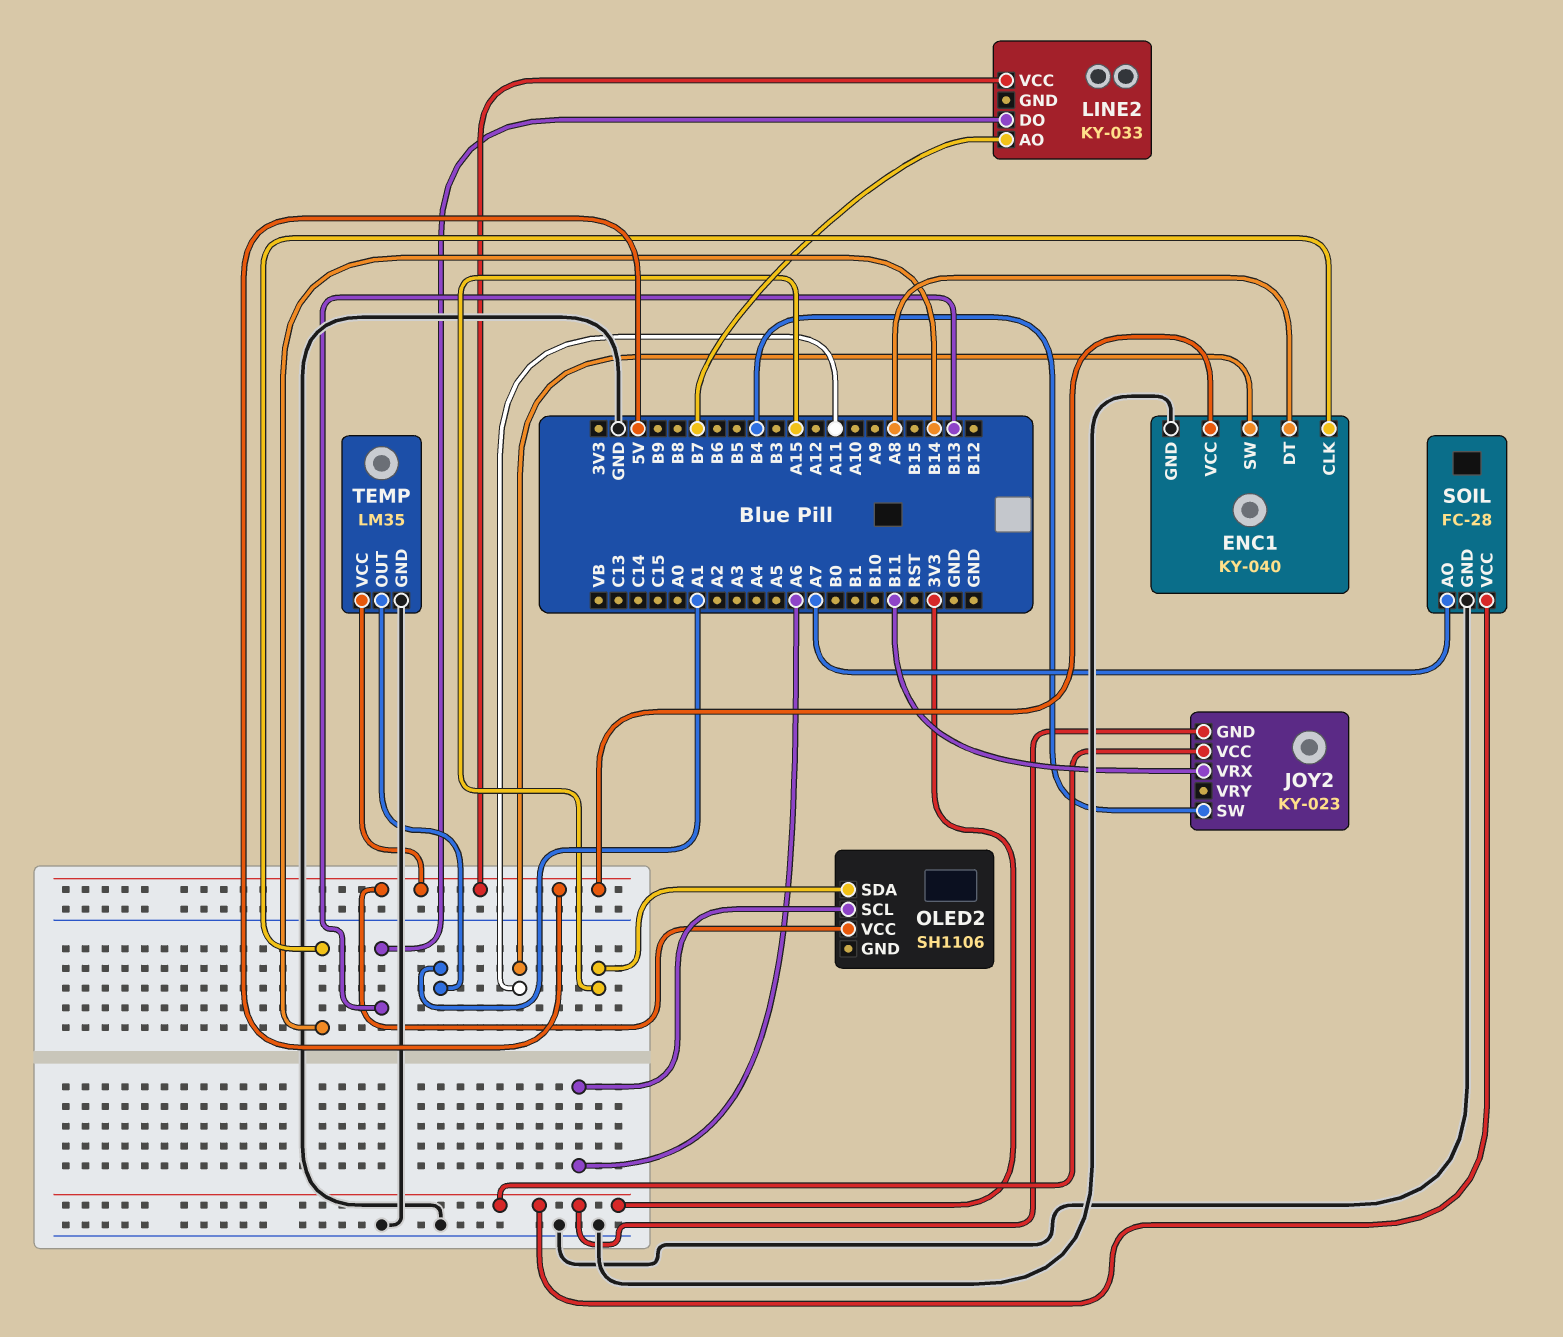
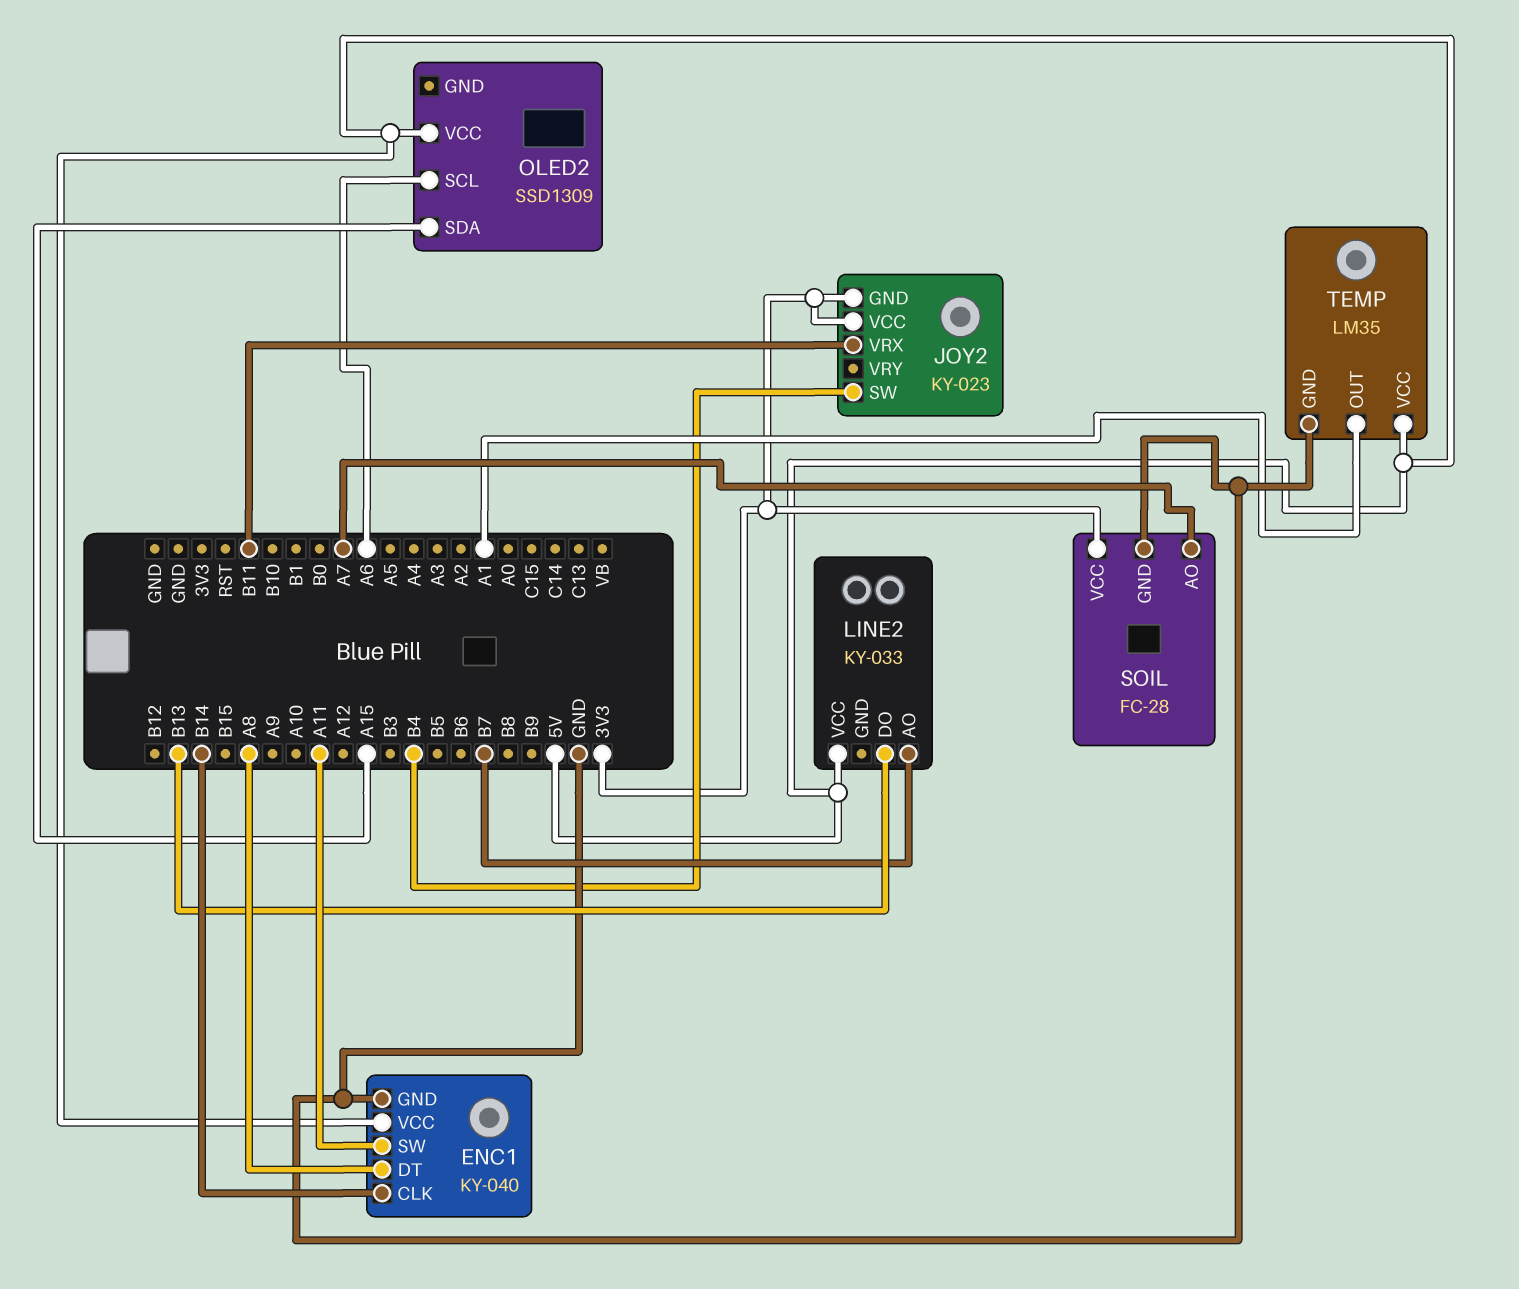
OLED2: SH1106 -> SSD1309

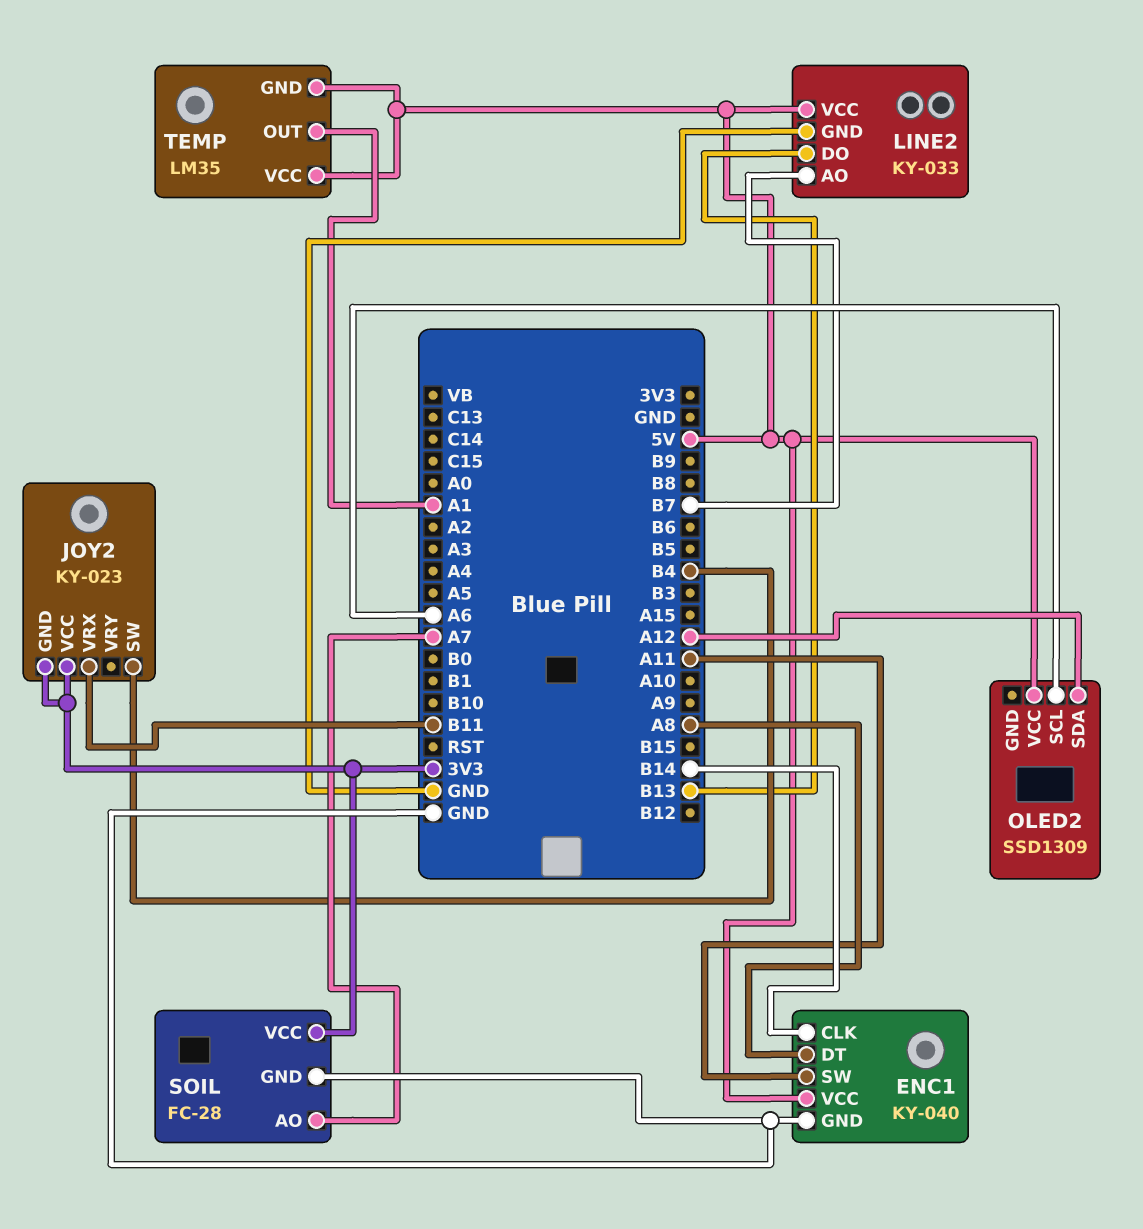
LINE2 pin GND: none -> GND
OLED2 pin SDA: A15 -> A12
TEMP pin GND: GND -> 5V

